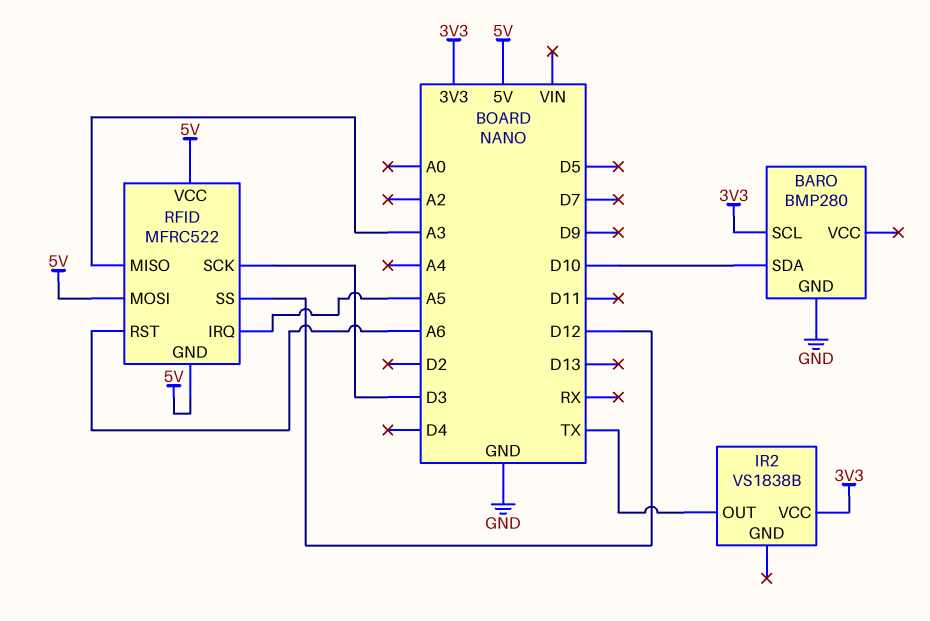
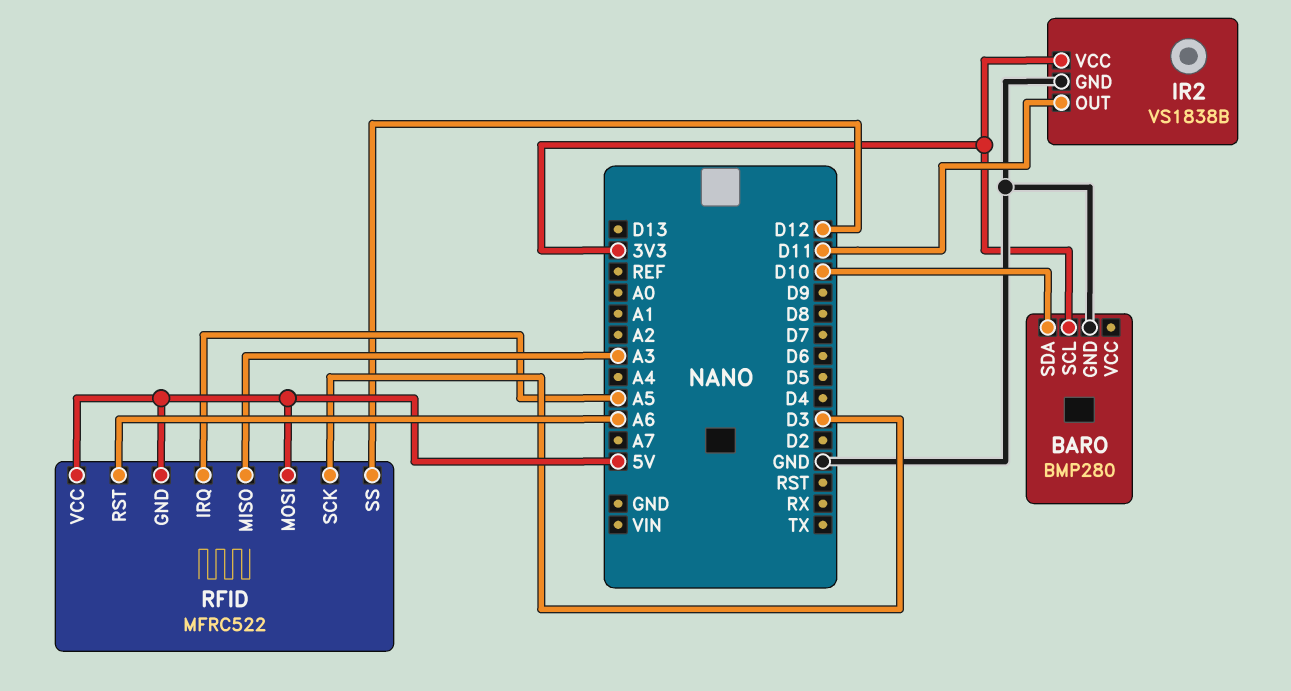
IR2 pin GND: none -> GND
IR2 pin OUT: TX -> D11

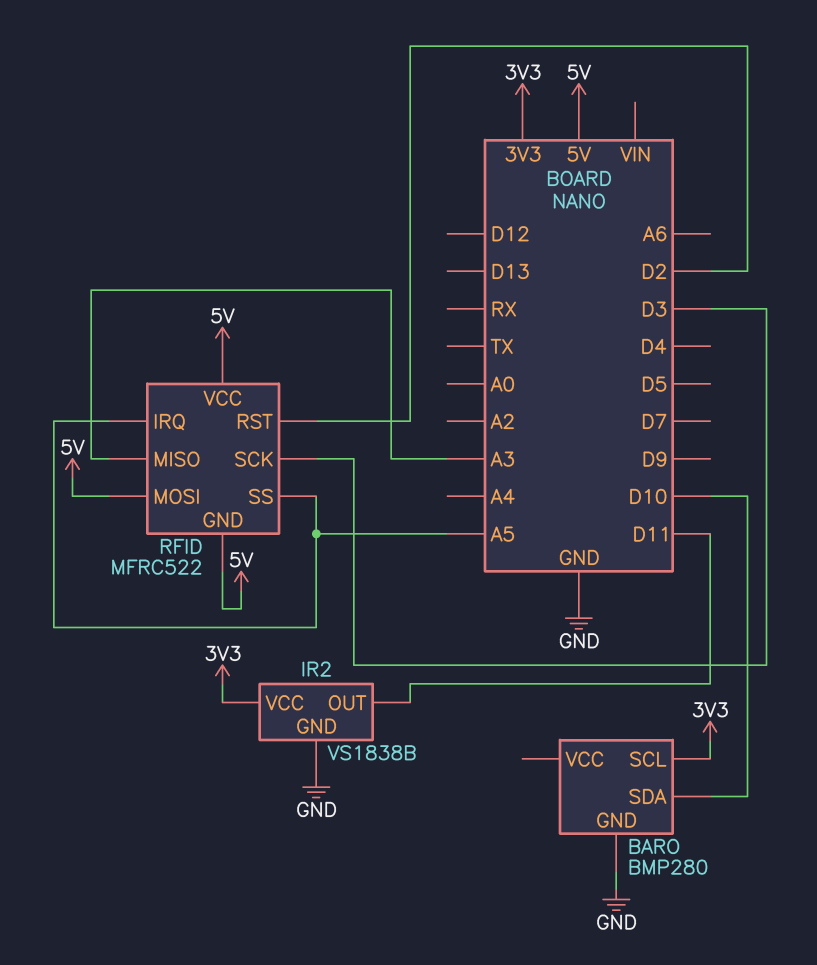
RFID pin RST: A6 -> D2
RFID pin SS: D12 -> A5

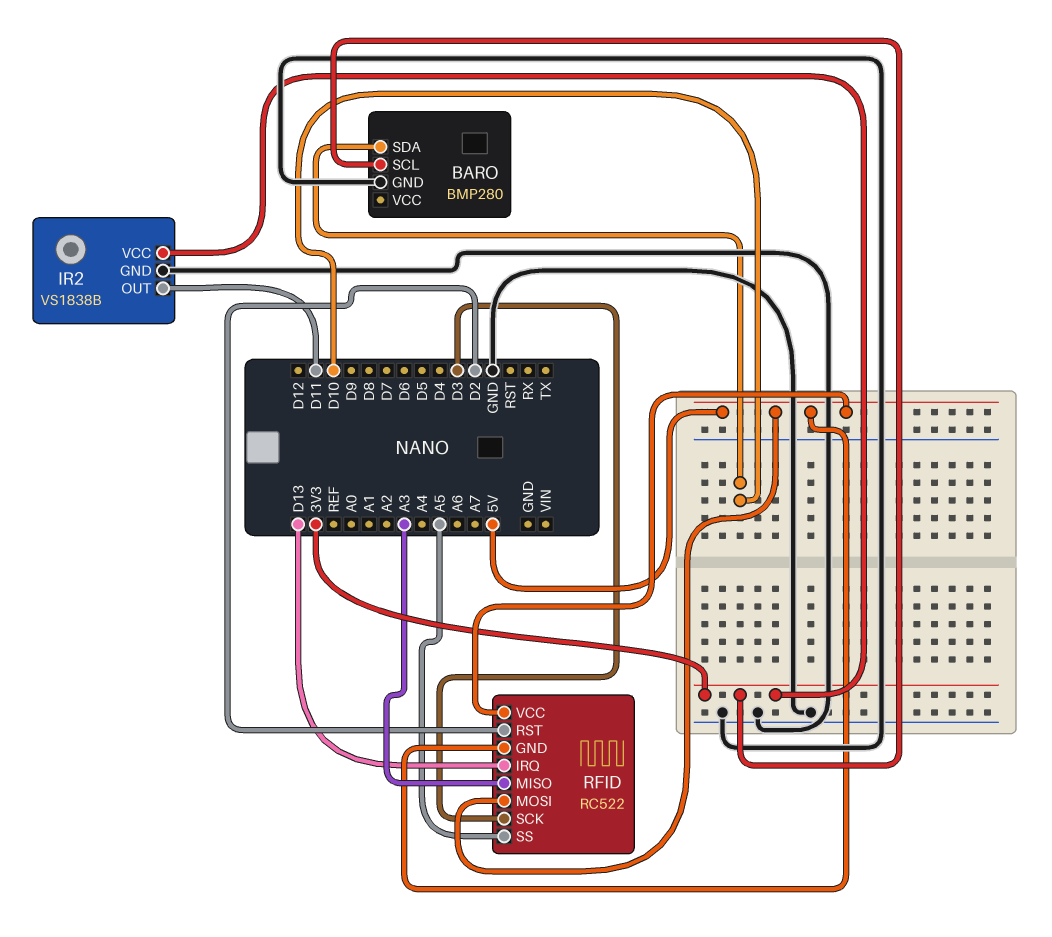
RFID: MFRC522 -> RC522
RFID pin IRQ: A5 -> D13

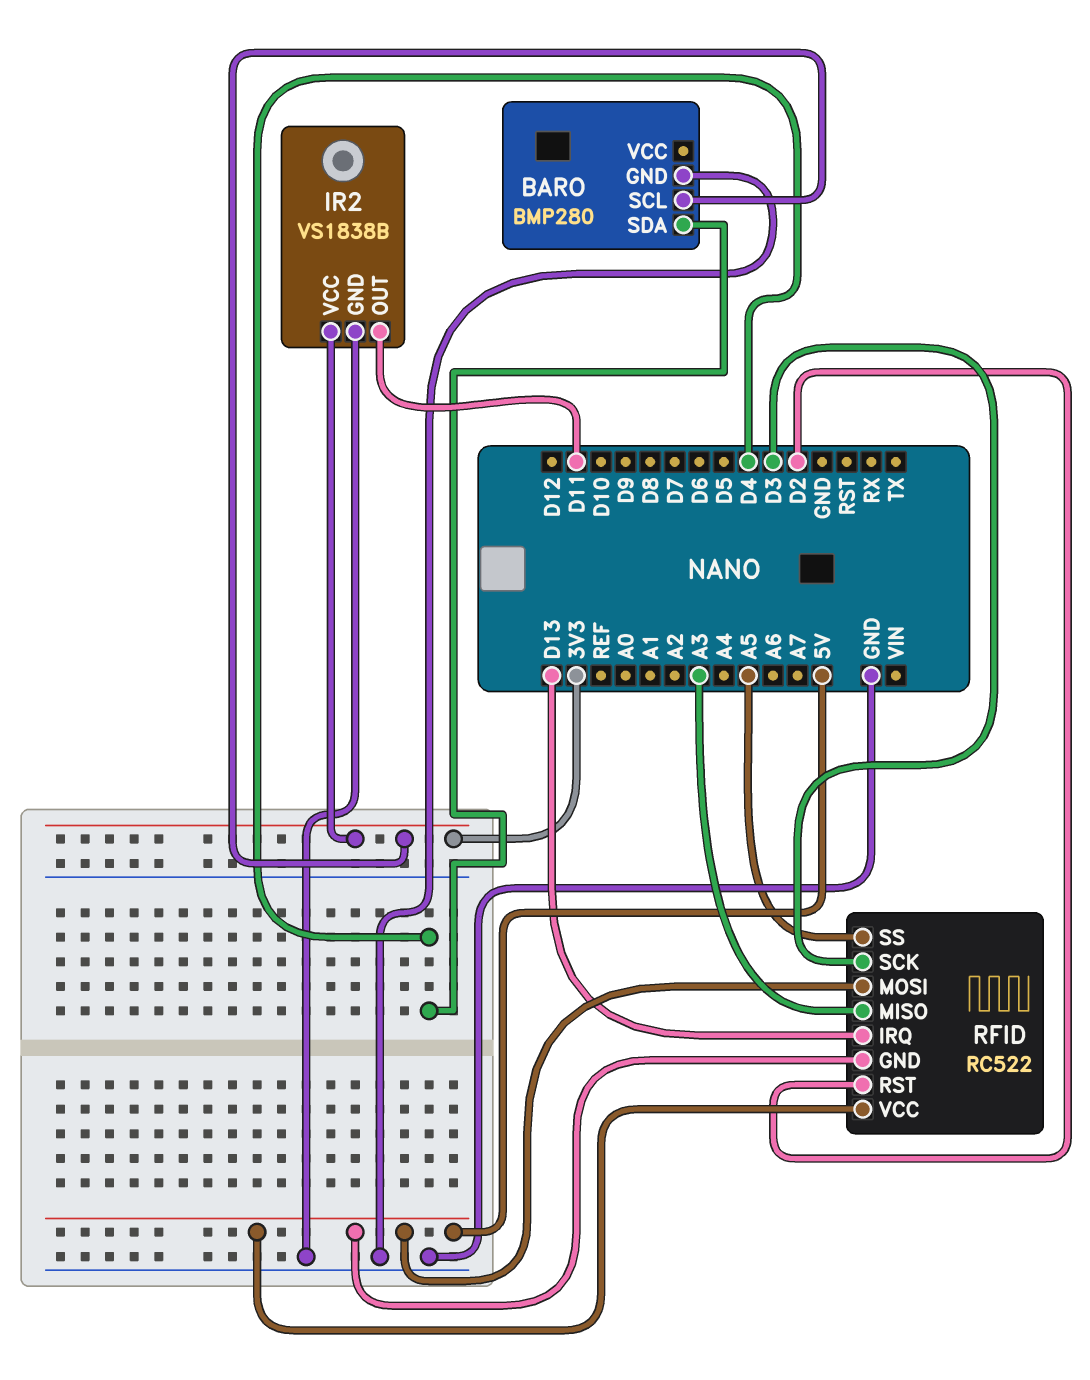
BARO pin SDA: D10 -> D4

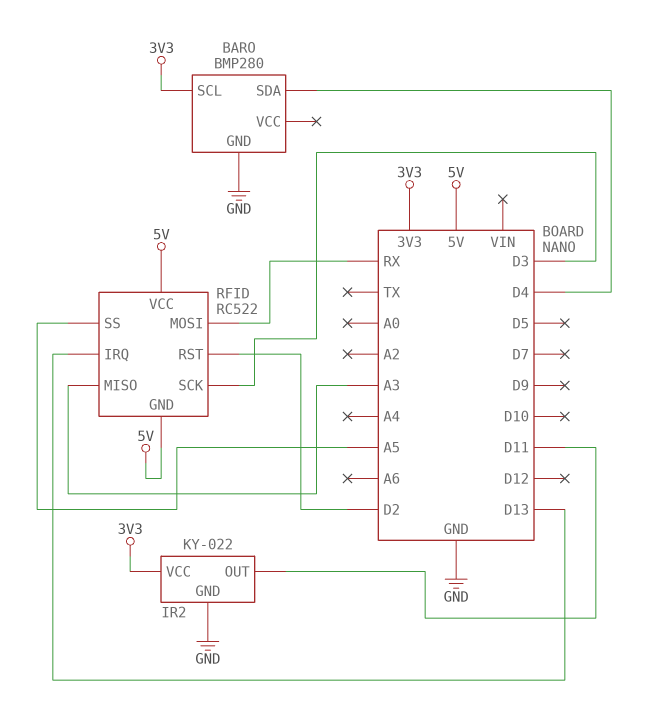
IR2: VS1838B -> KY-022
RFID pin MOSI: 5V -> RX

